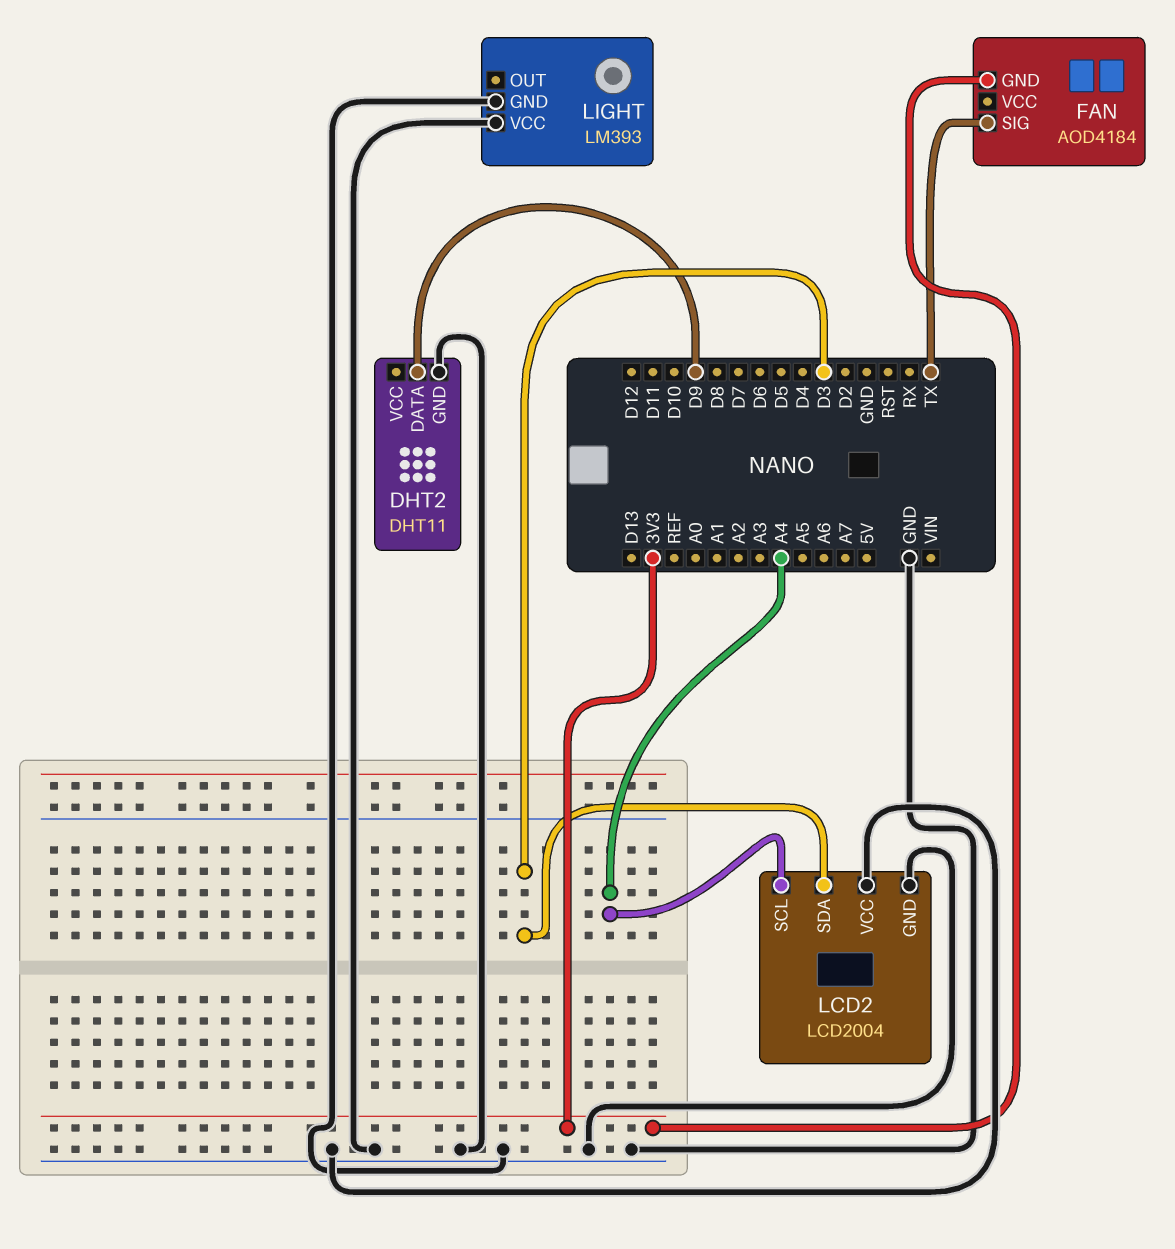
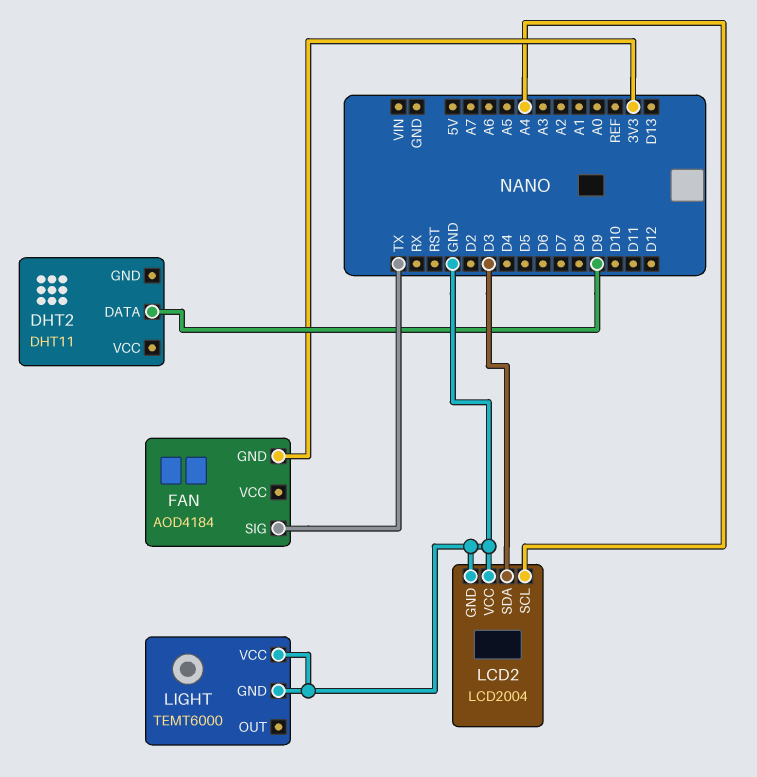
DHT2 pin GND: GND -> none
LIGHT: LM393 -> TEMT6000

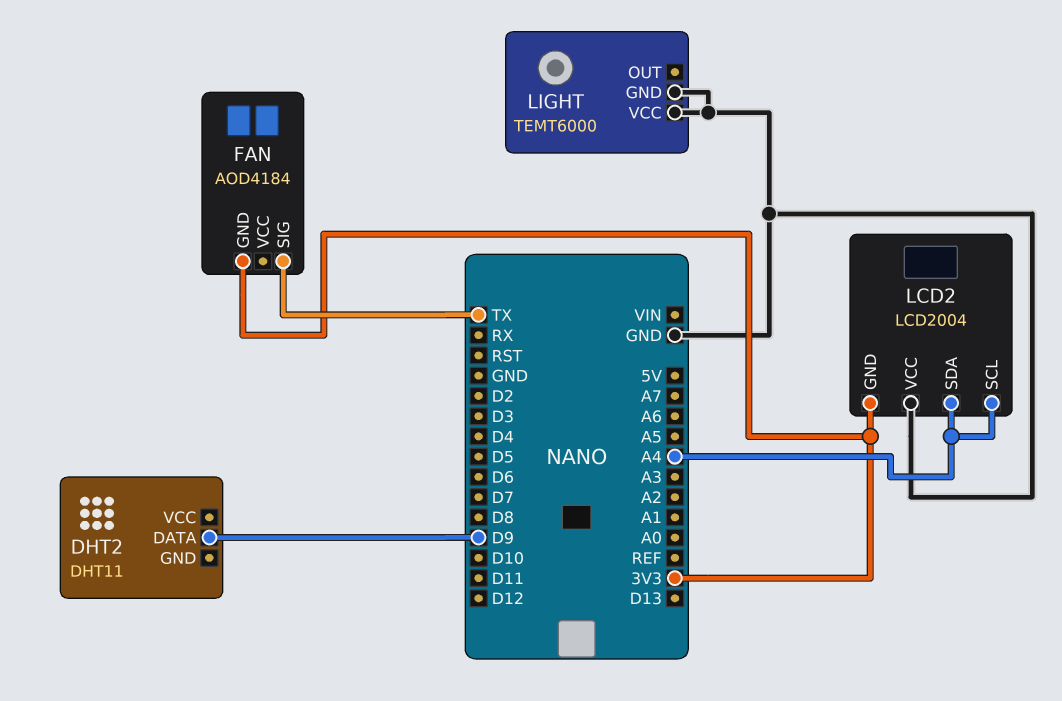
LCD2 pin GND: GND -> 3V3
LCD2 pin SDA: D3 -> A4

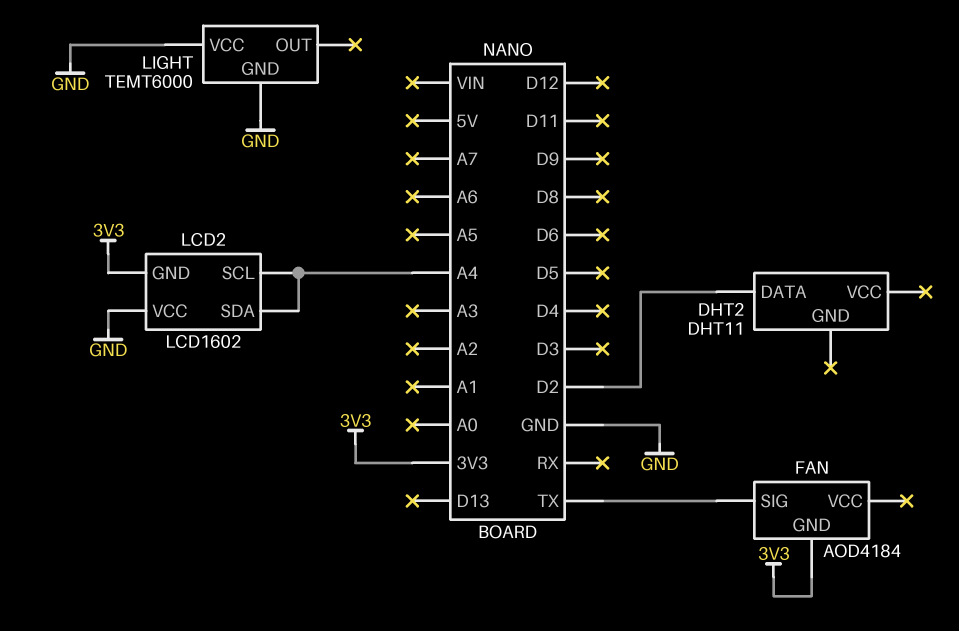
DHT2 pin DATA: D9 -> D2
LCD2: LCD2004 -> LCD1602

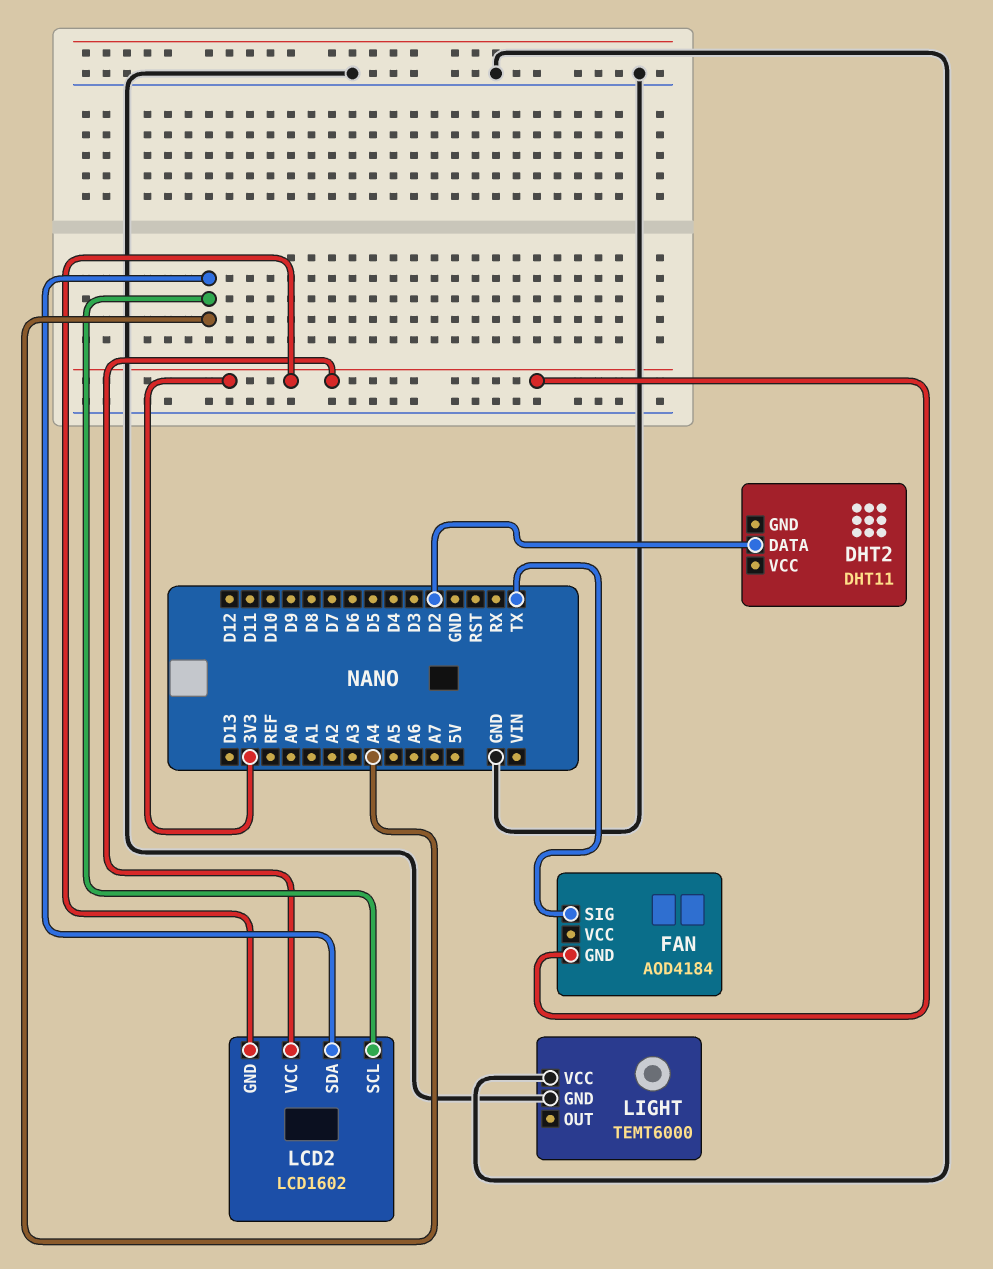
LCD2 pin VCC: GND -> 3V3

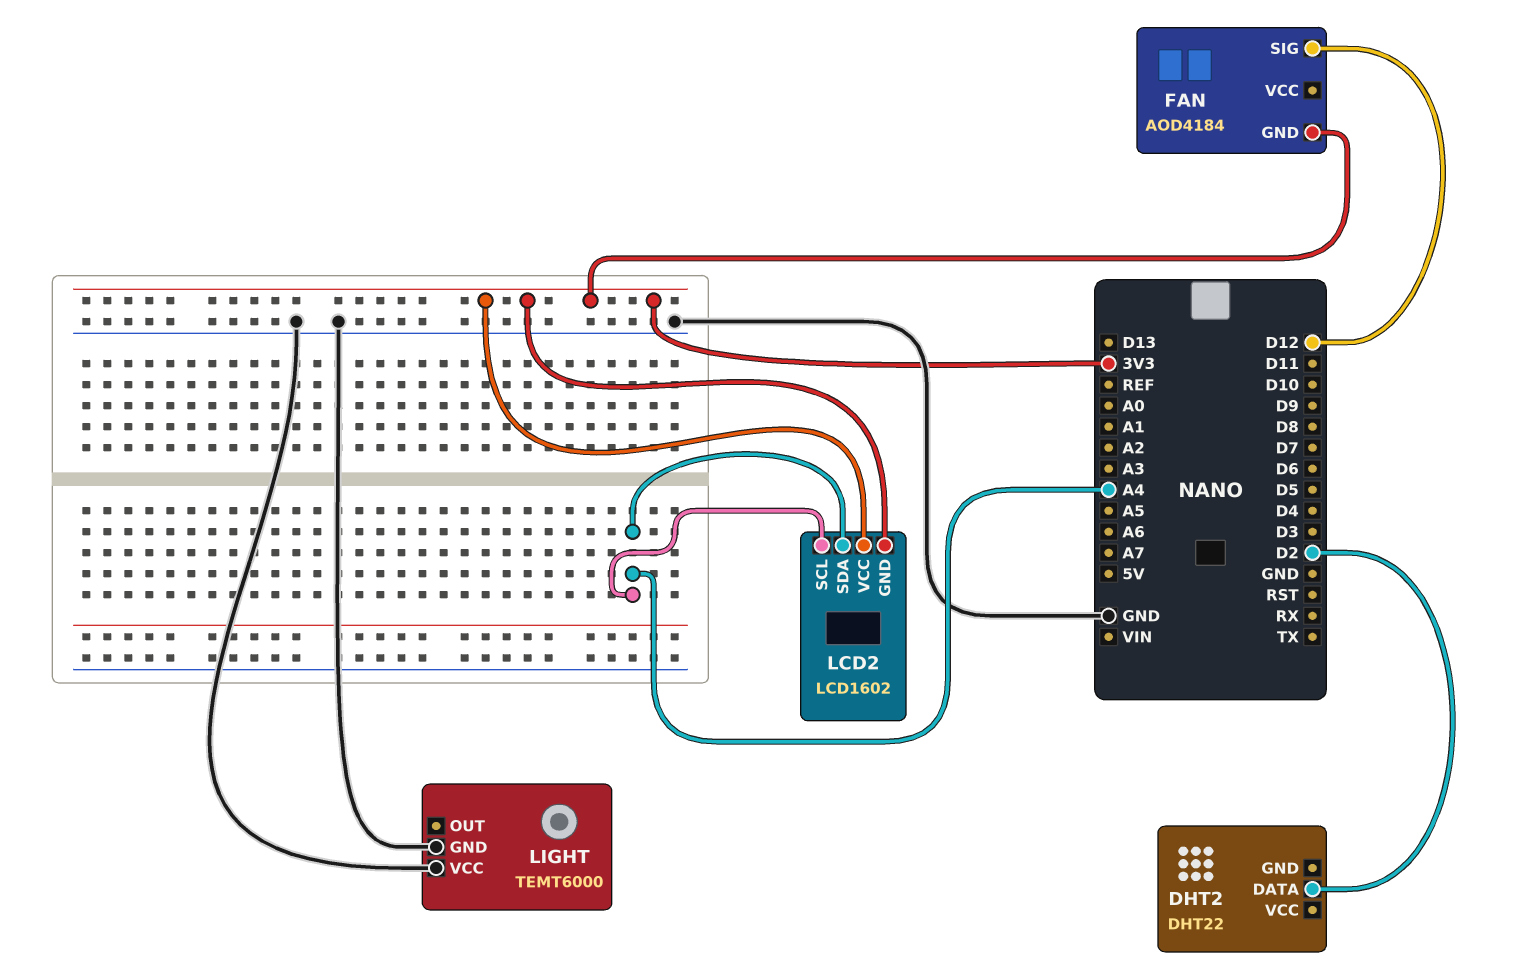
DHT2: DHT11 -> DHT22
FAN pin SIG: TX -> D12

